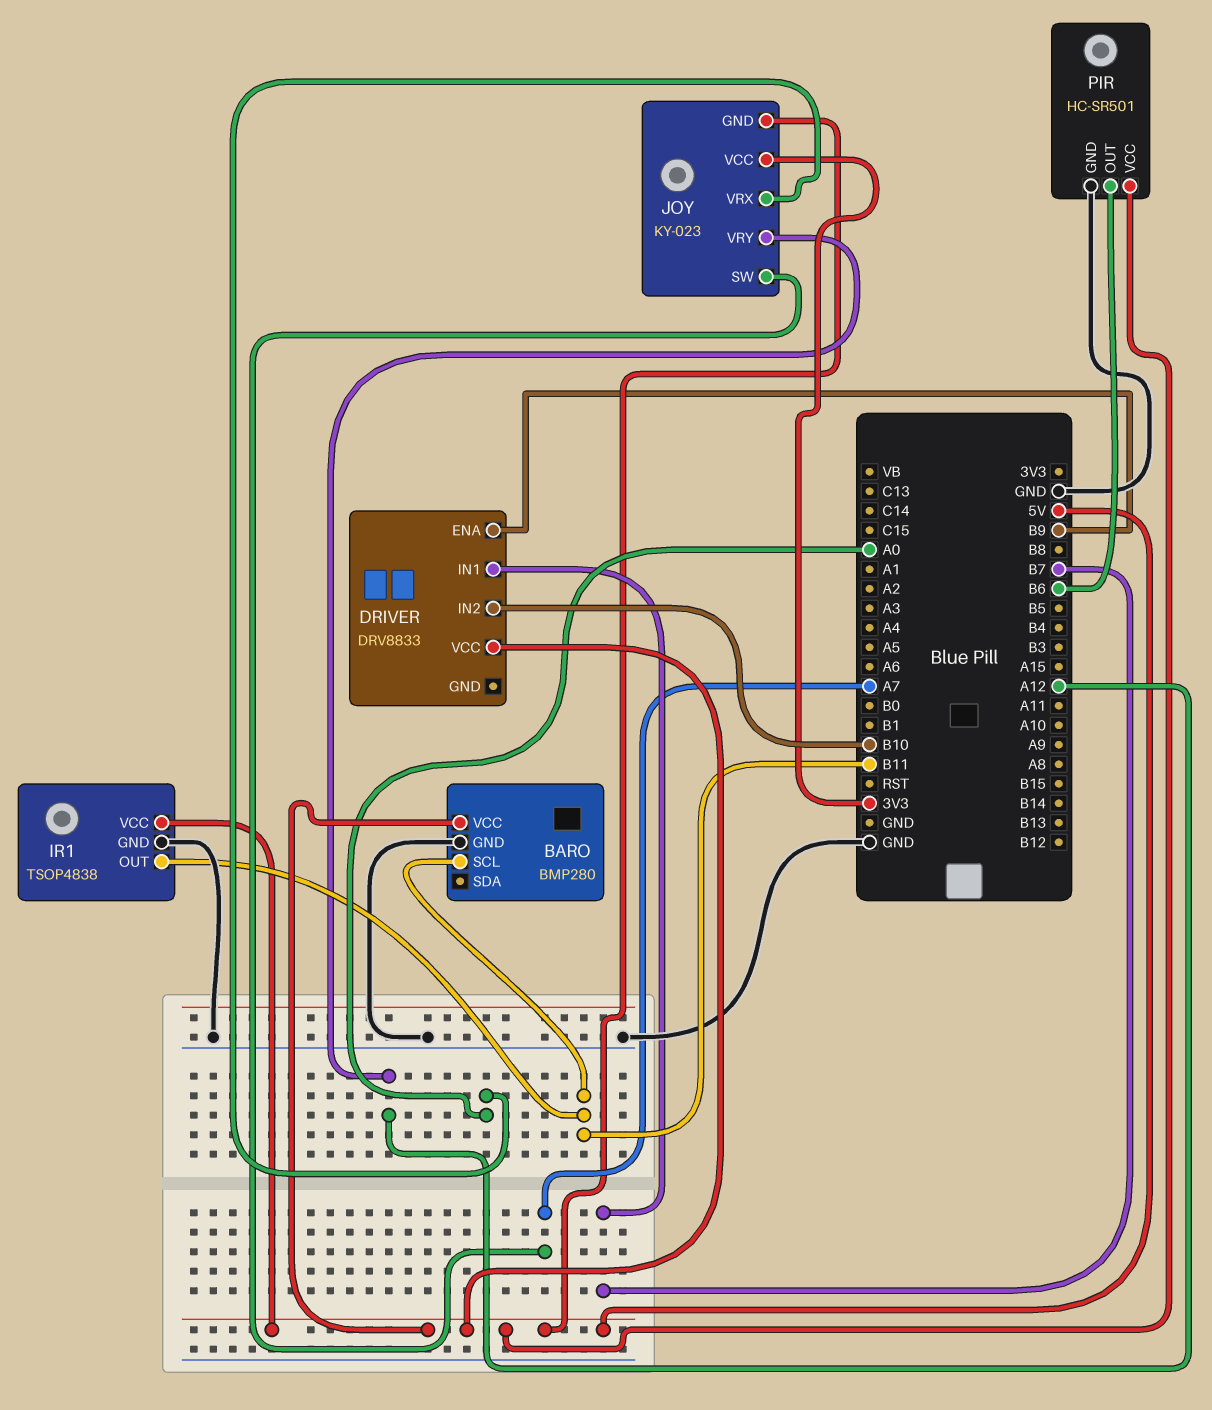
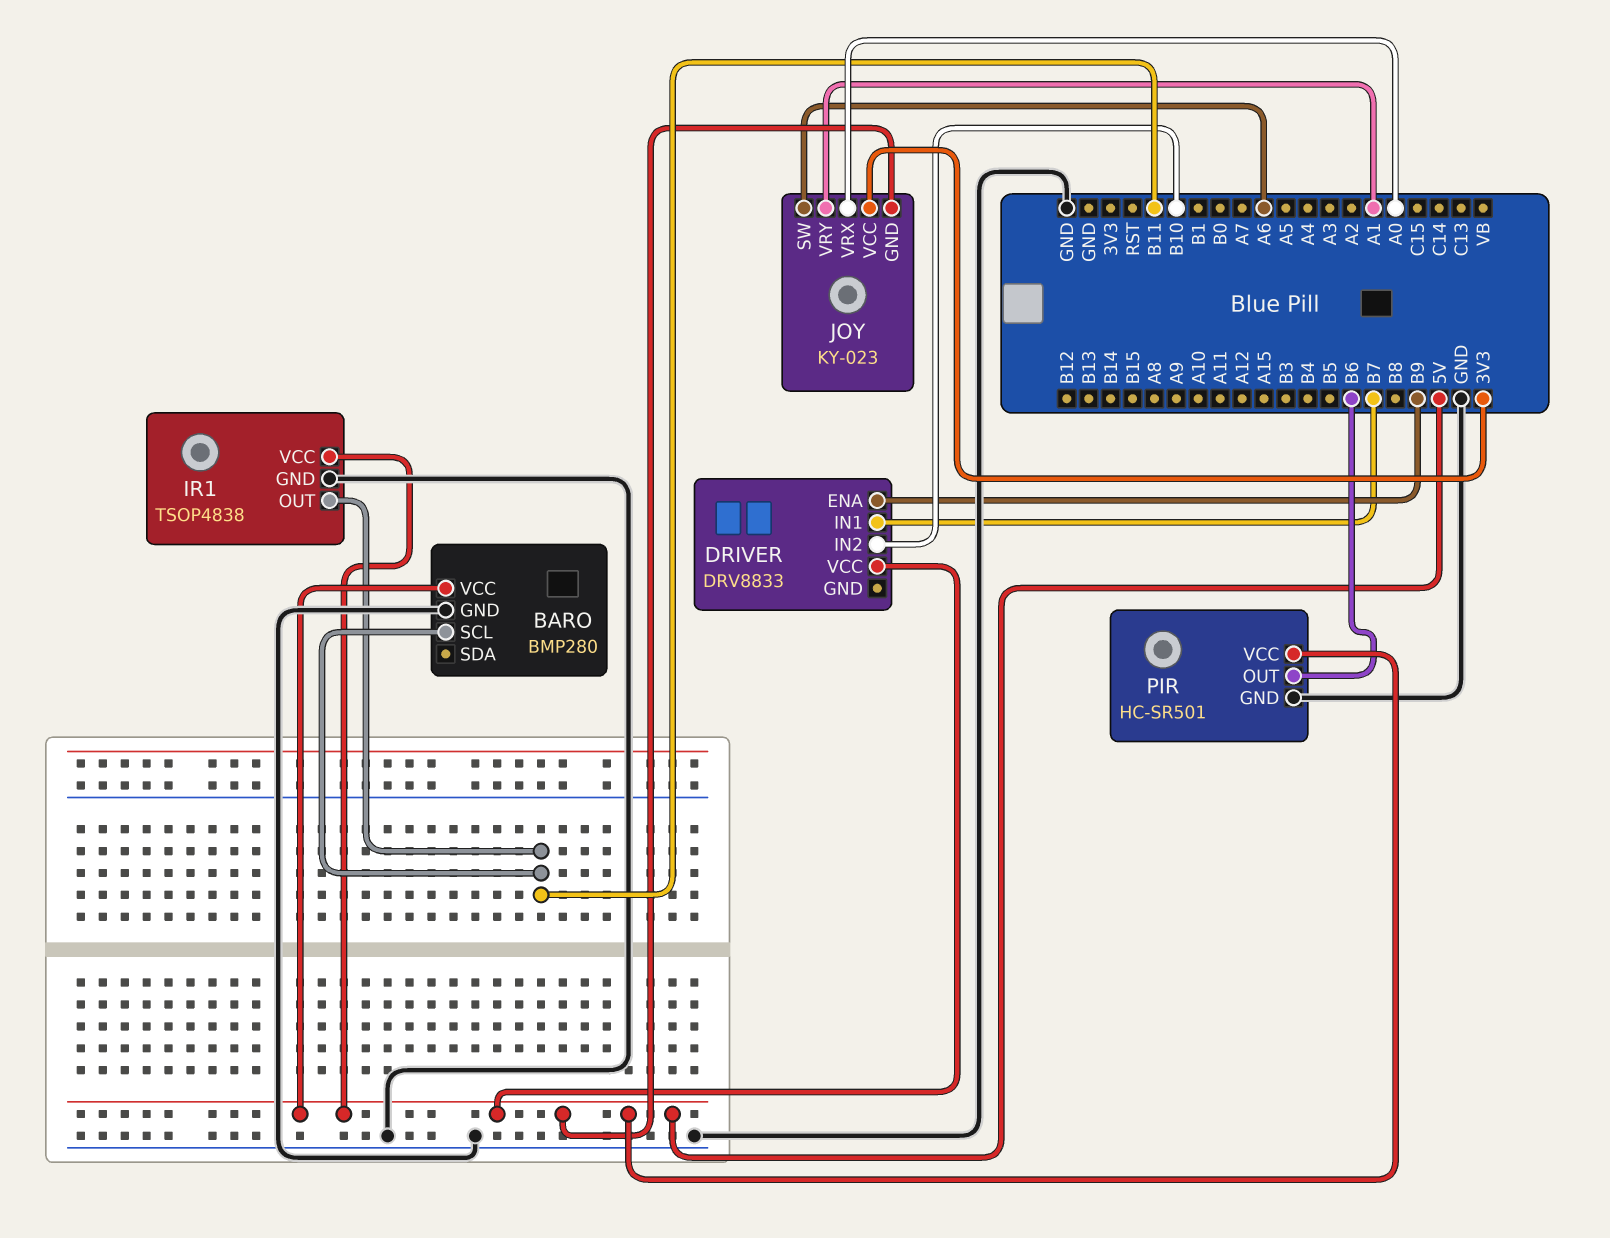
JOY pin SW: A7 -> A6
JOY pin VRY: A12 -> A1

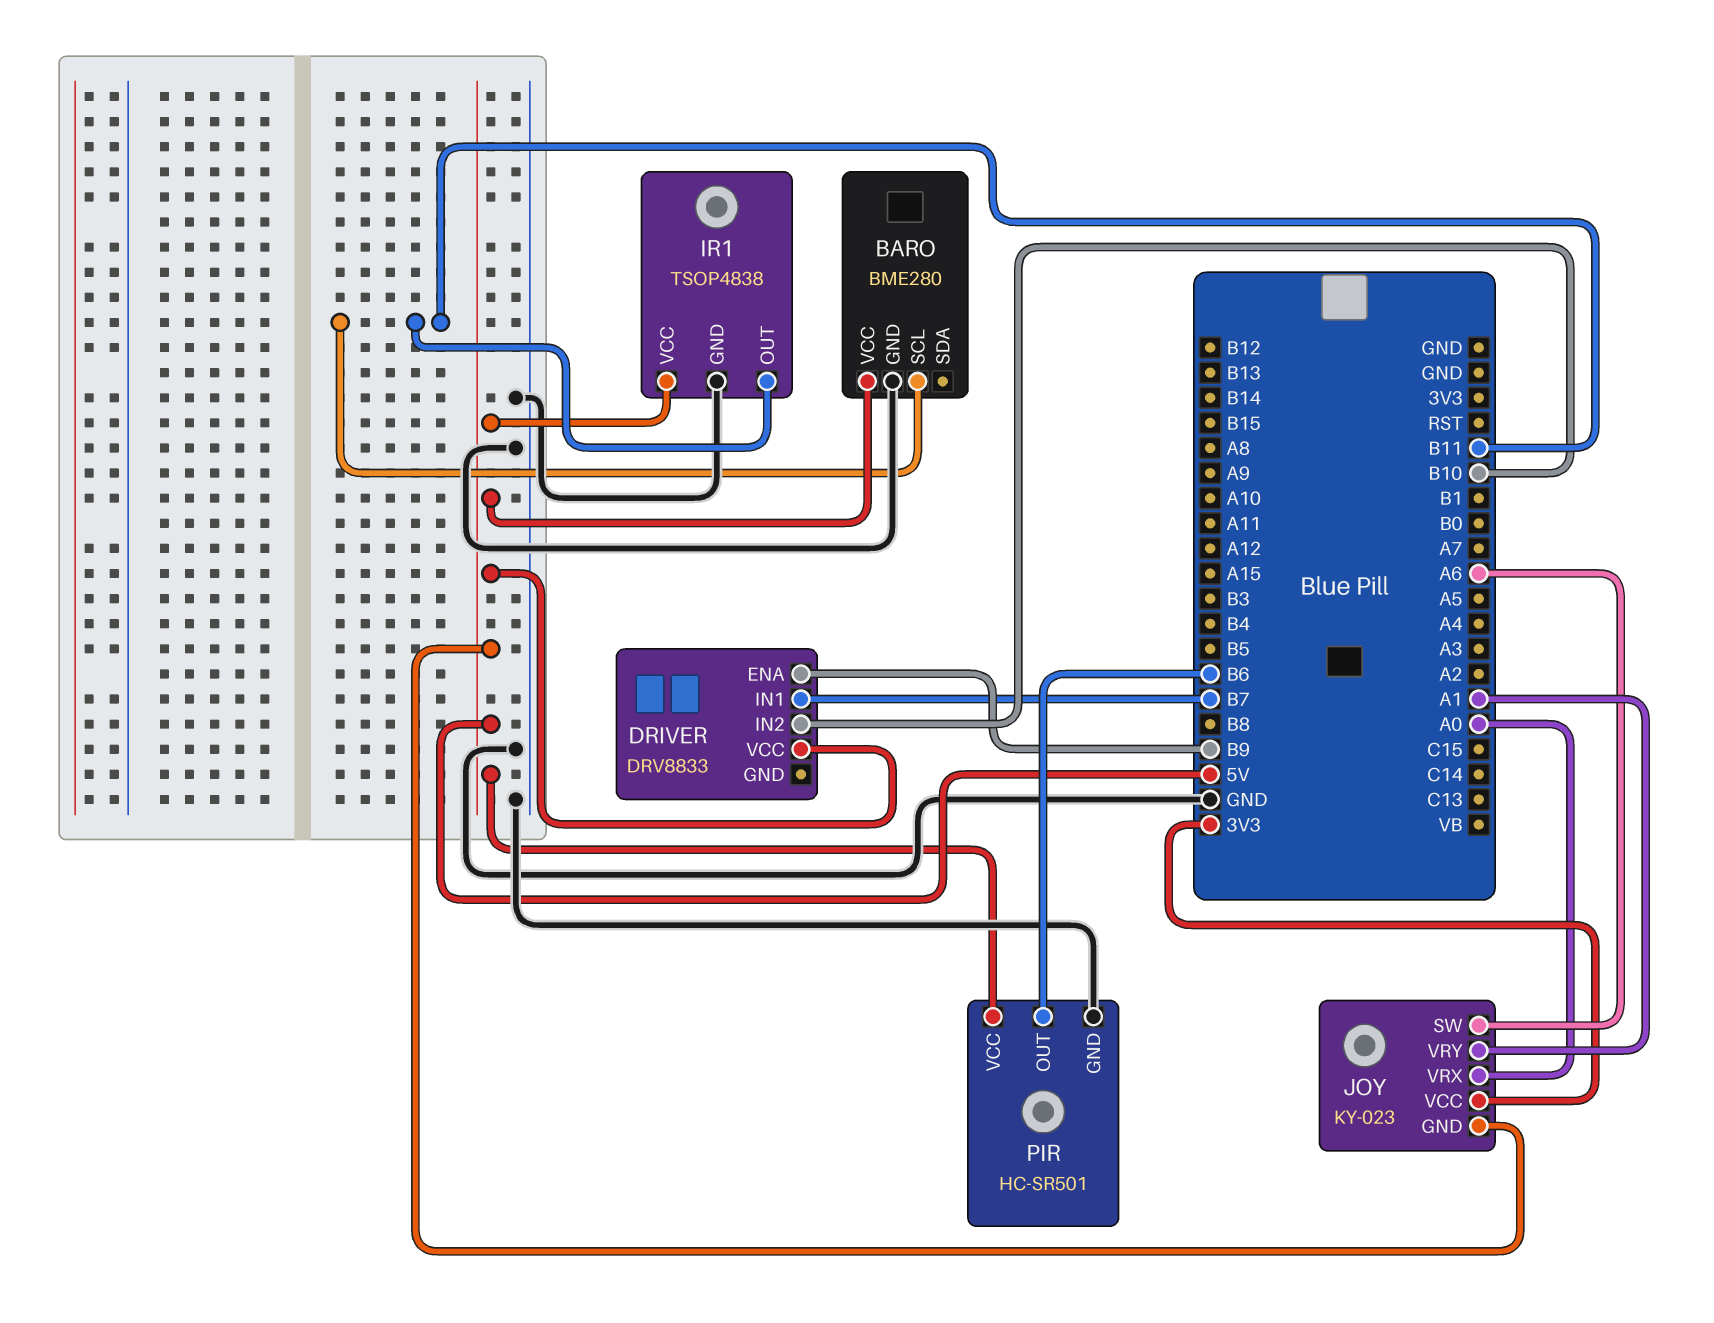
BARO: BMP280 -> BME280

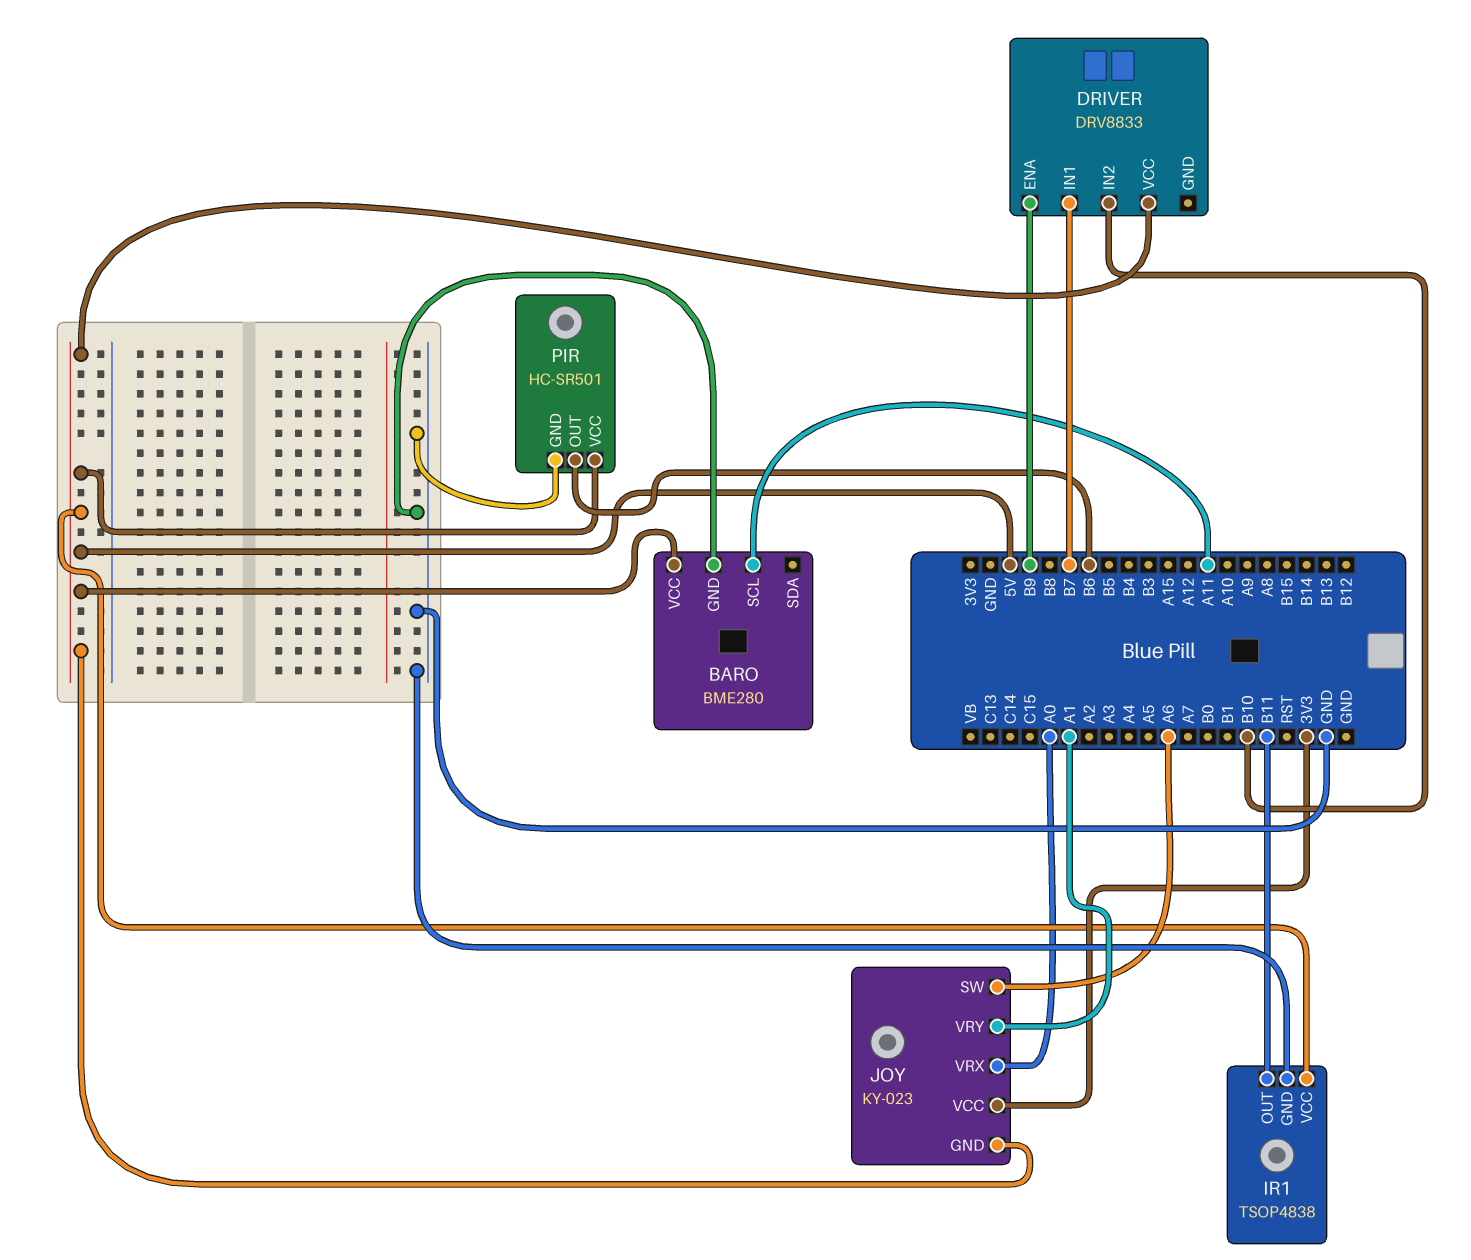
BARO pin SCL: B11 -> A11

